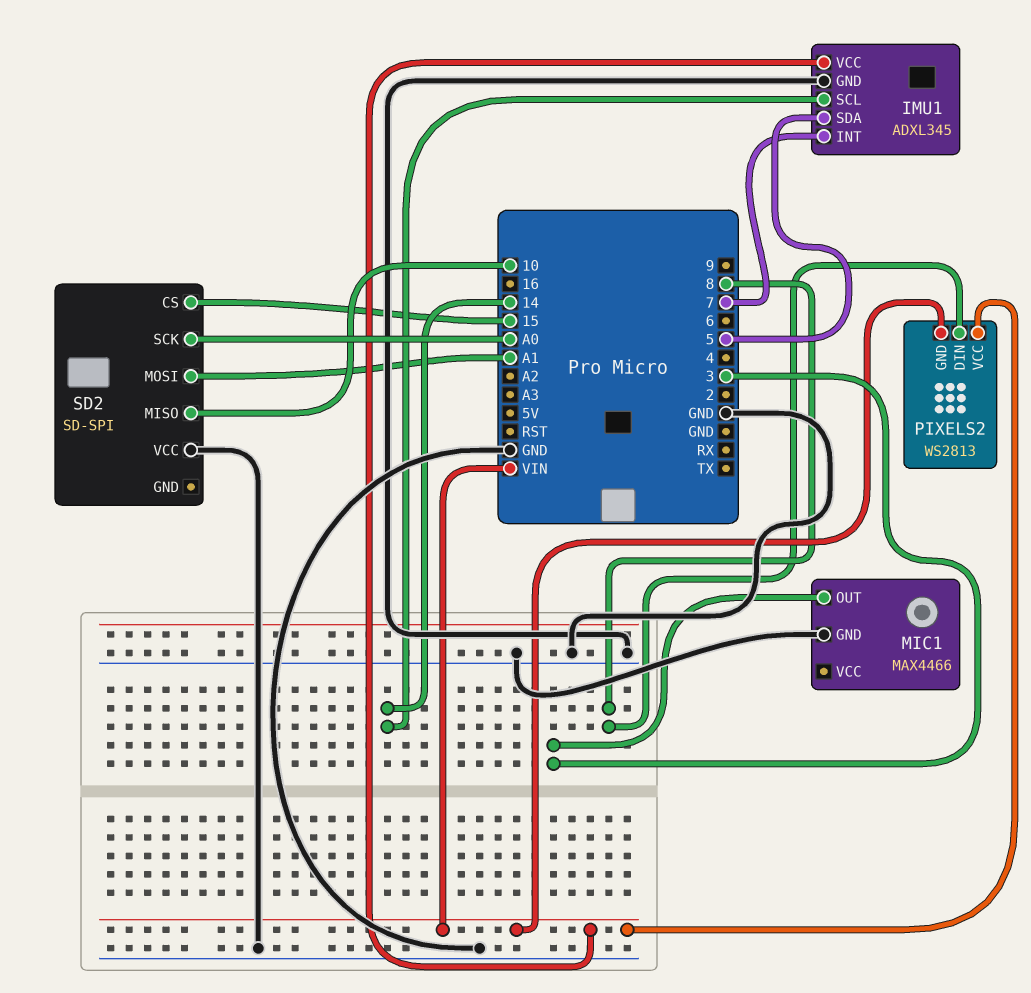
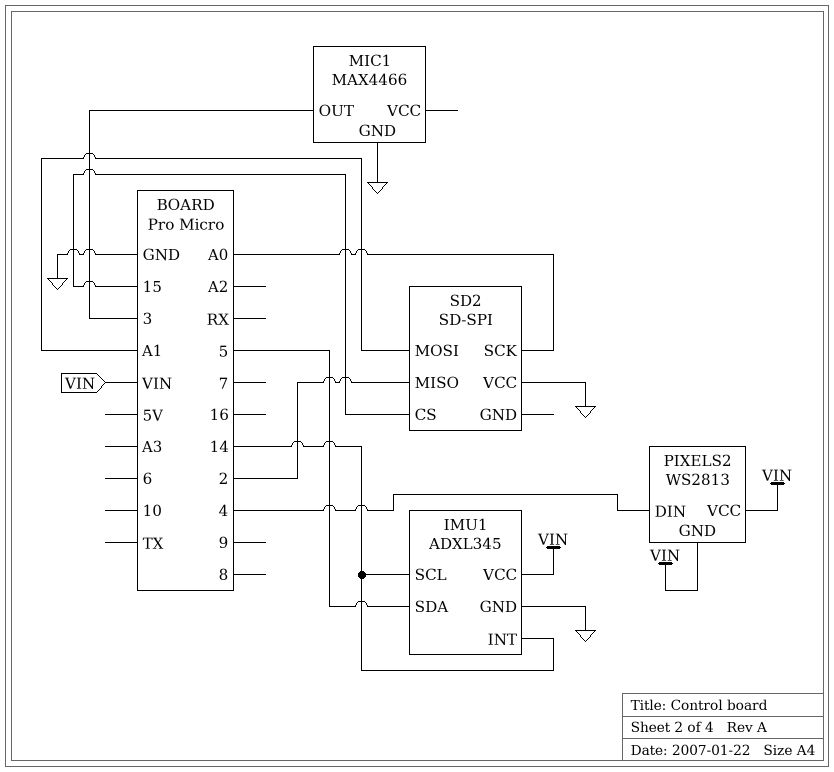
IMU1 pin INT: 7 -> 14
PIXELS2 pin DIN: 8 -> 4
SD2 pin MISO: 10 -> 2

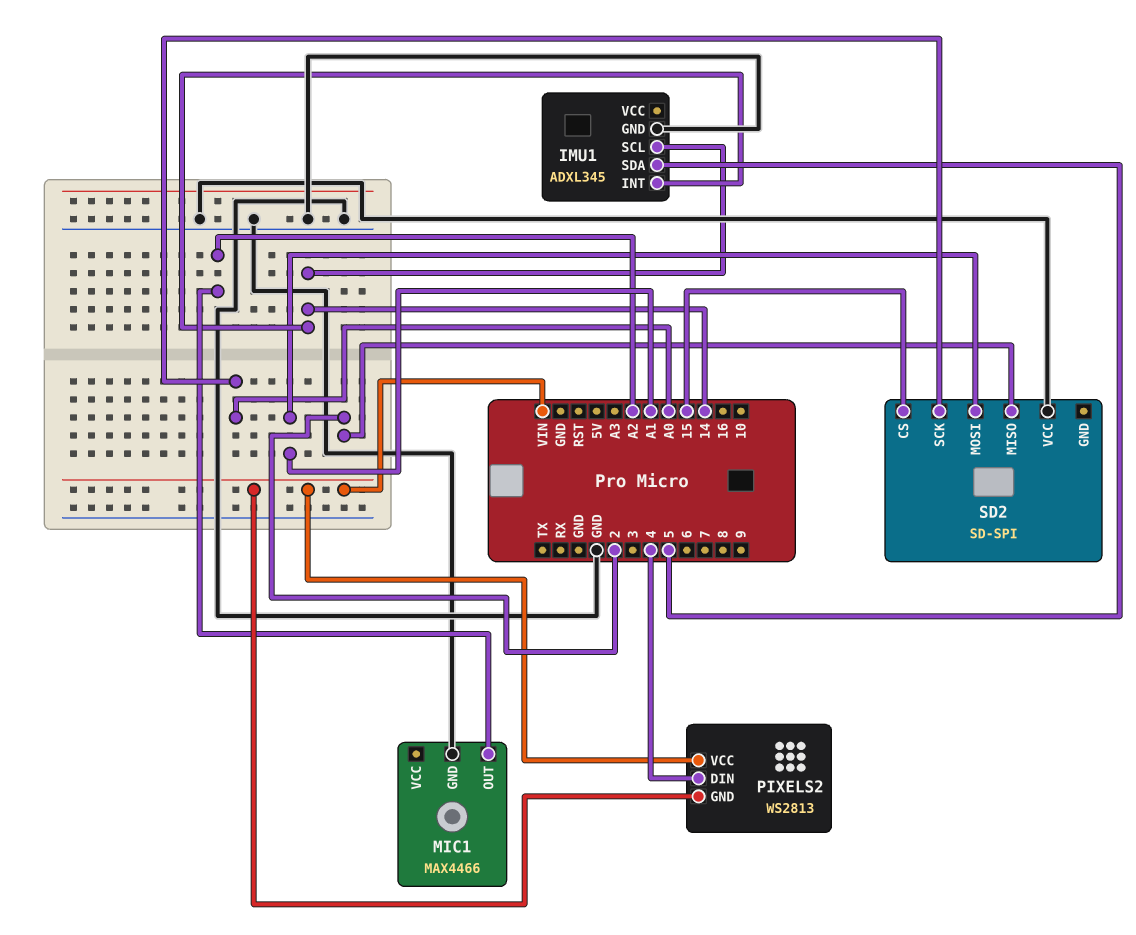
IMU1 pin VCC: VIN -> none
MIC1 pin OUT: 3 -> A2

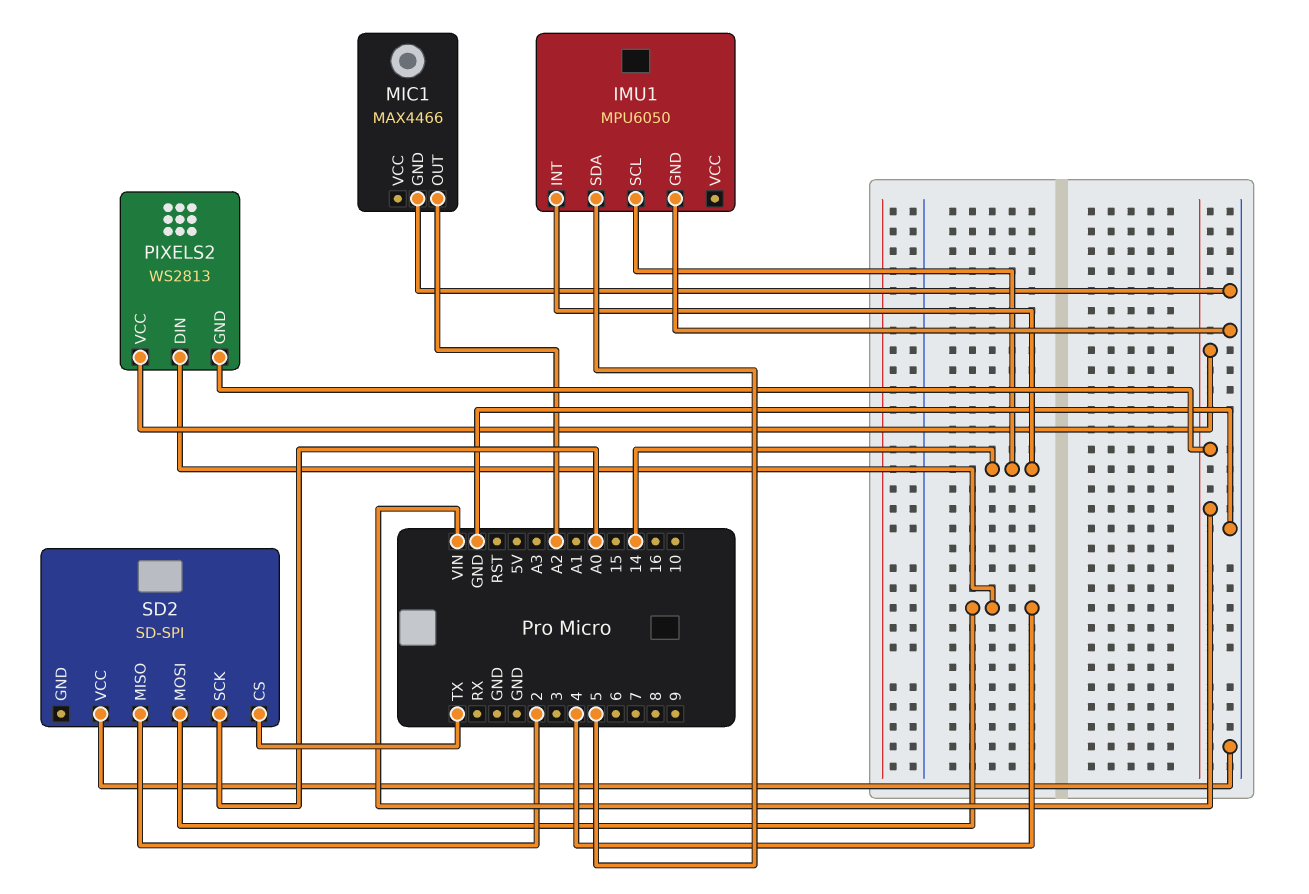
IMU1: ADXL345 -> MPU6050
SD2 pin CS: 15 -> TX
SD2 pin MOSI: A1 -> 4

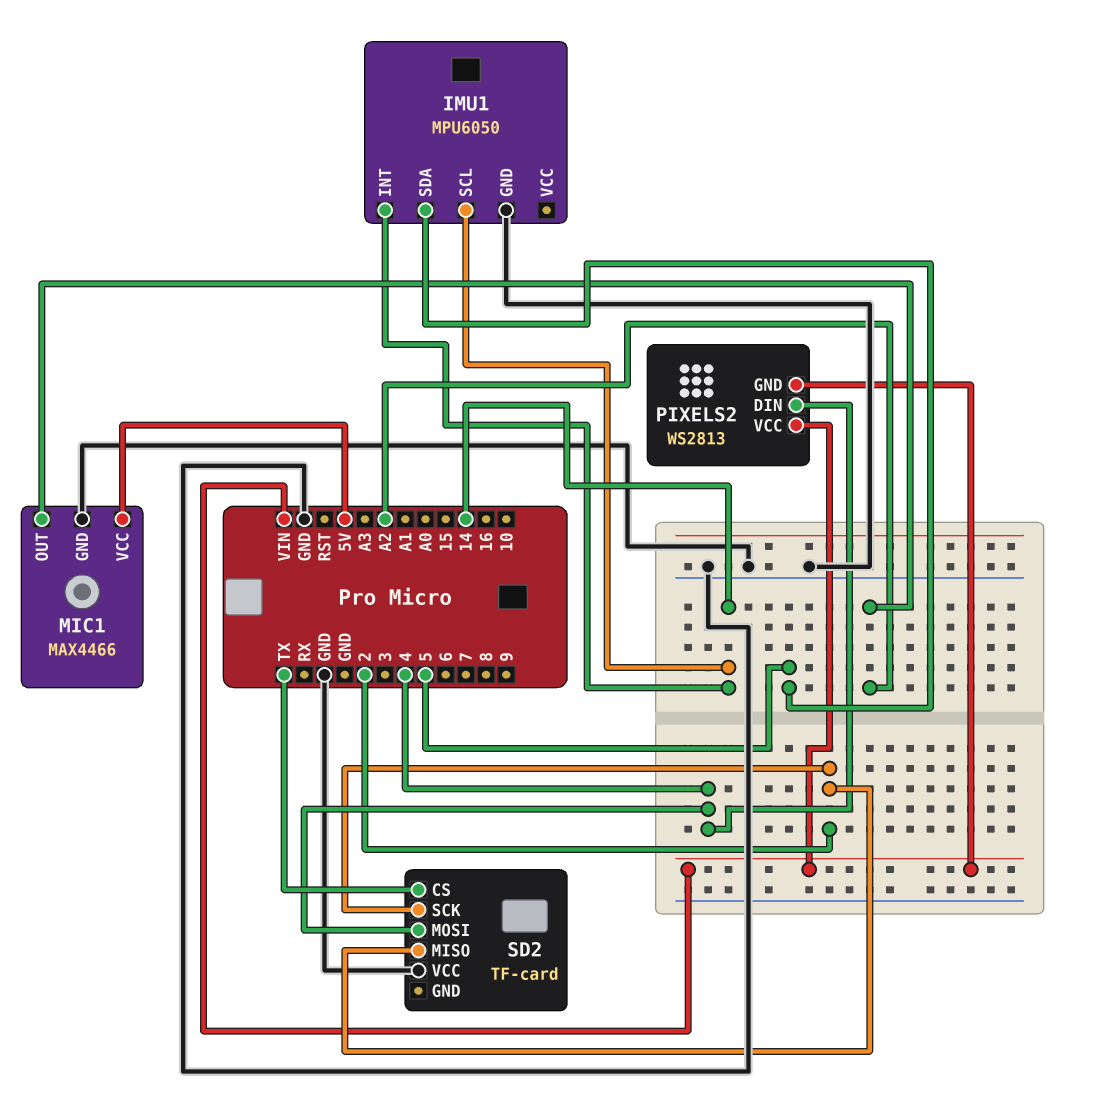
MIC1 pin VCC: none -> 5V
SD2: SD-SPI -> TF-card
SD2 pin SCK: A0 -> 2

